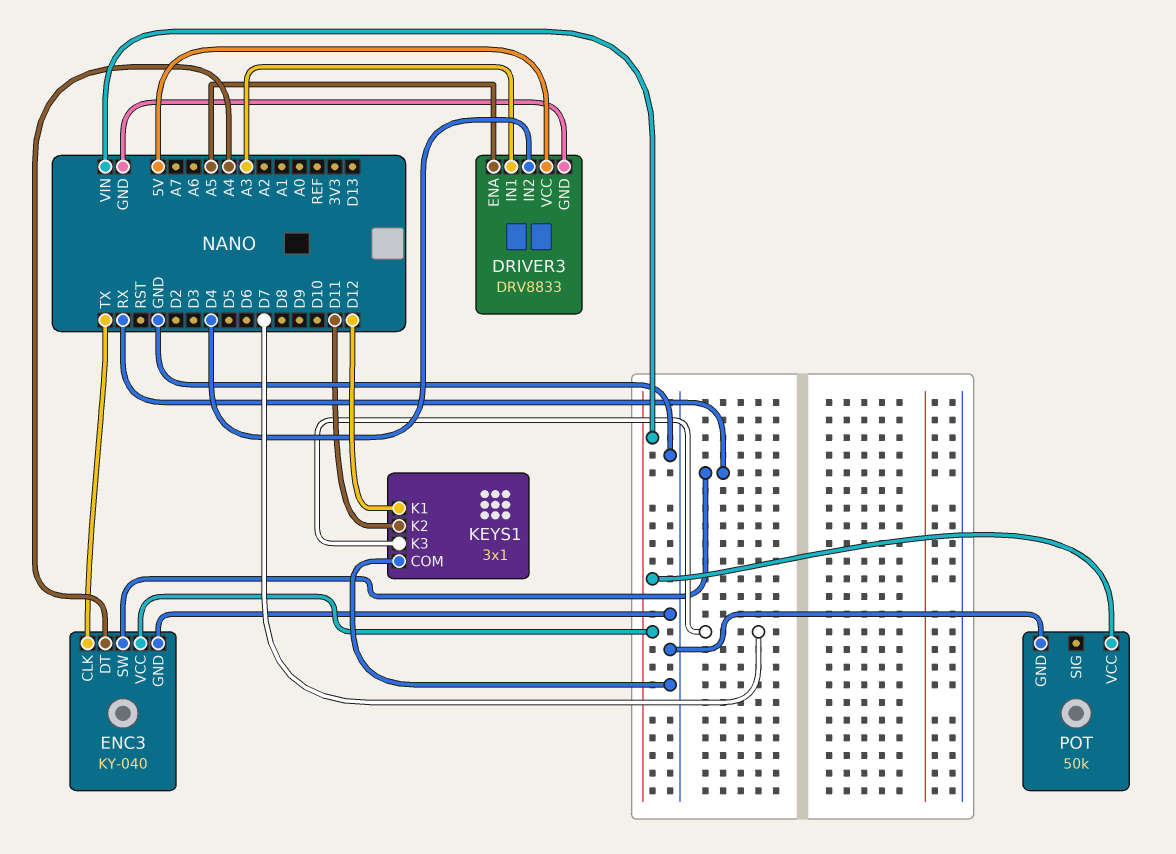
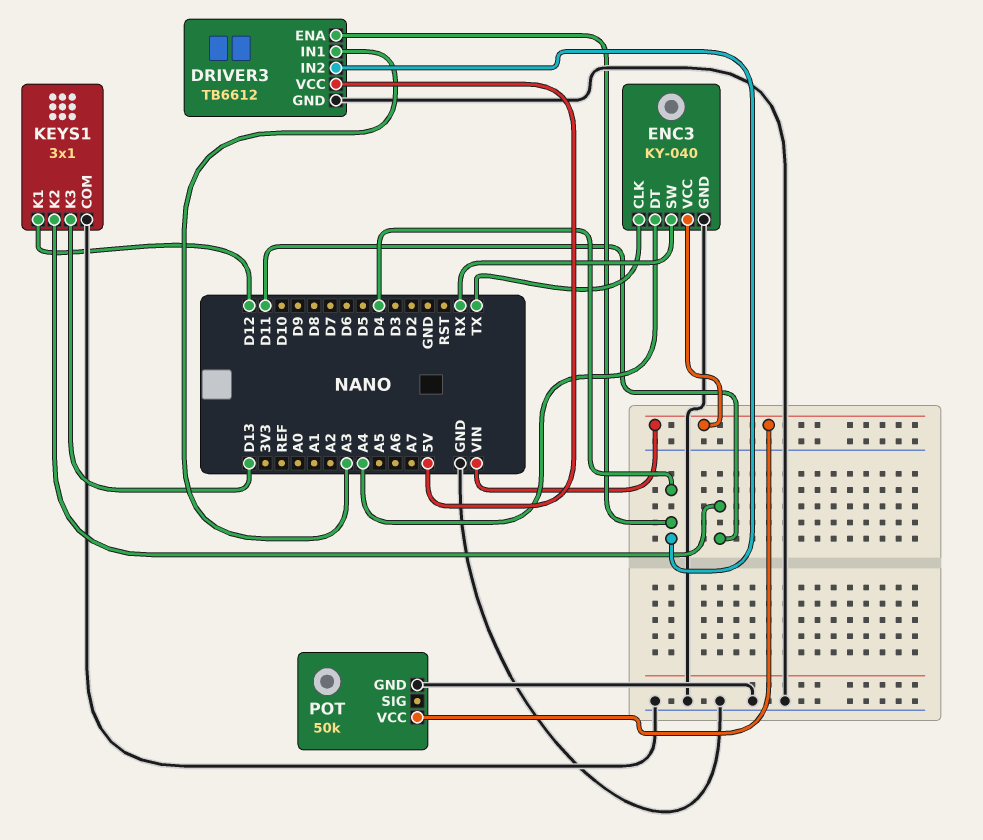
DRIVER3: DRV8833 -> TB6612
DRIVER3 pin ENA: A5 -> D4
KEYS1 pin K3: D7 -> D13

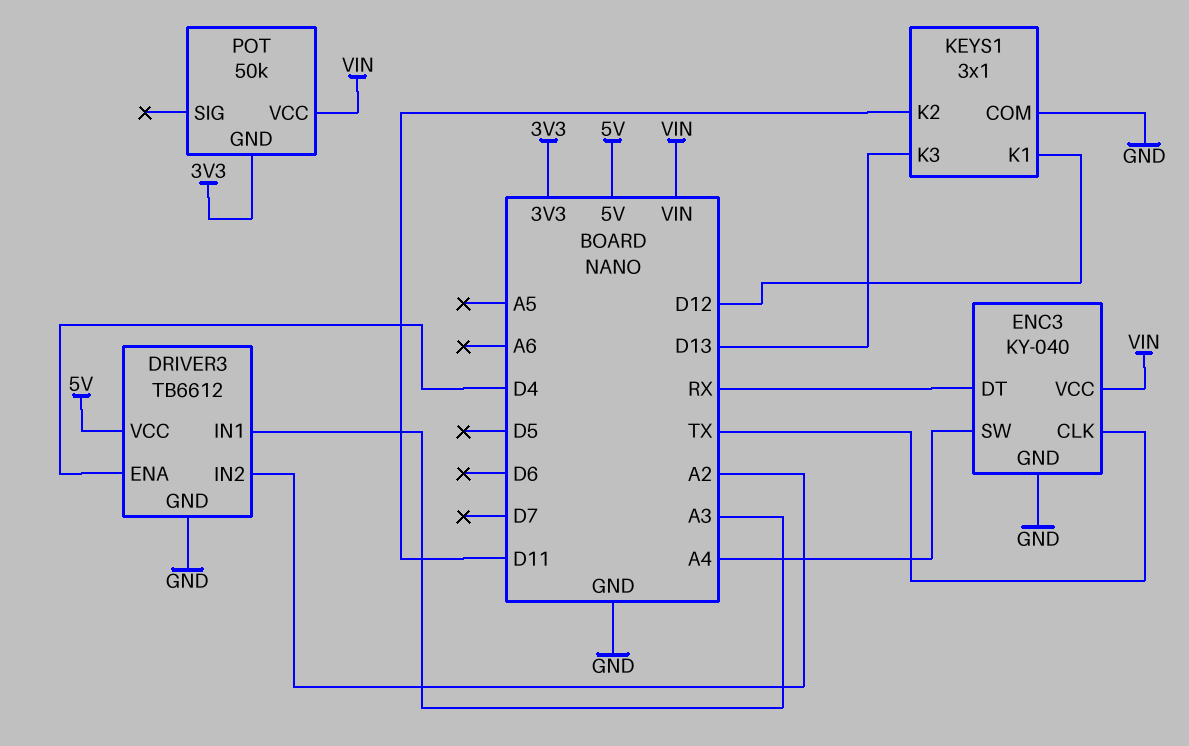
DRIVER3 pin IN2: D4 -> A2
ENC3 pin DT: A4 -> RX
ENC3 pin SW: RX -> A4
POT pin GND: GND -> 3V3

